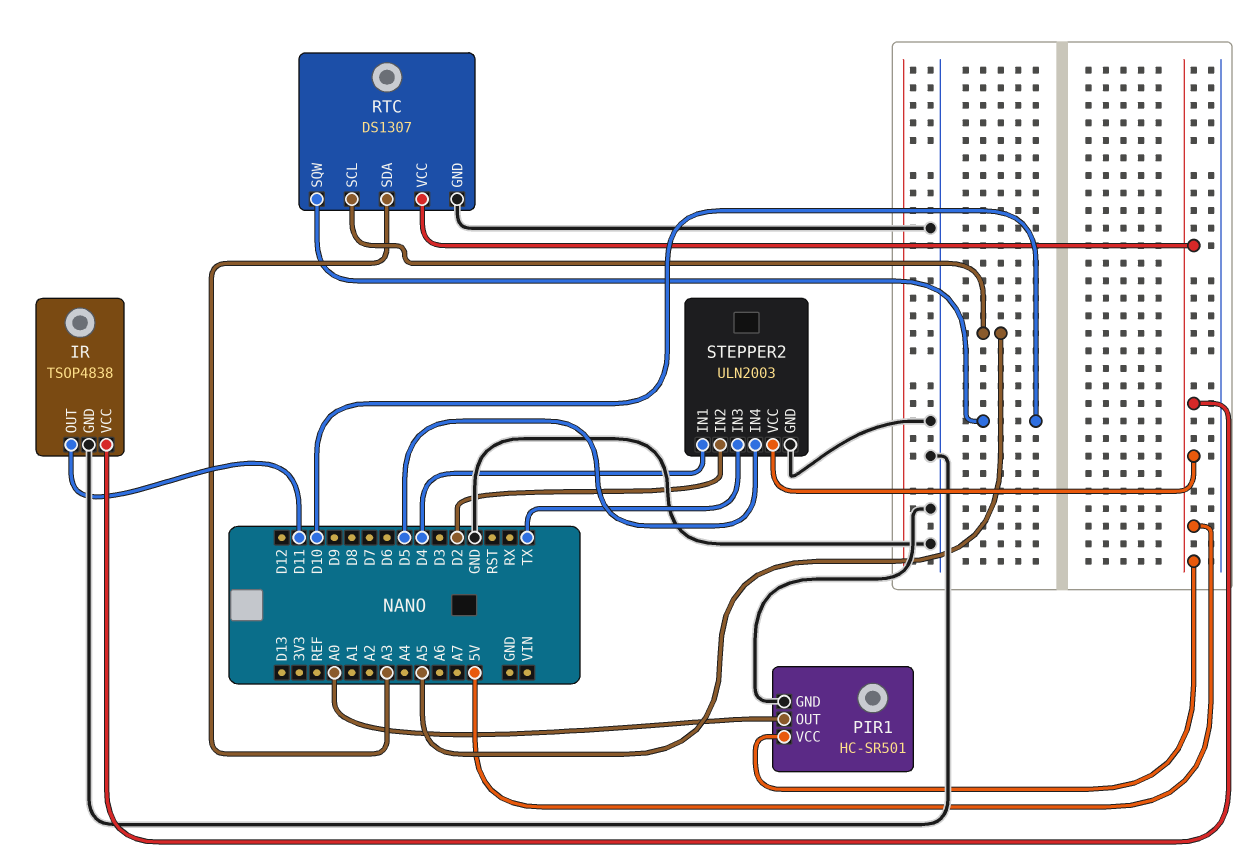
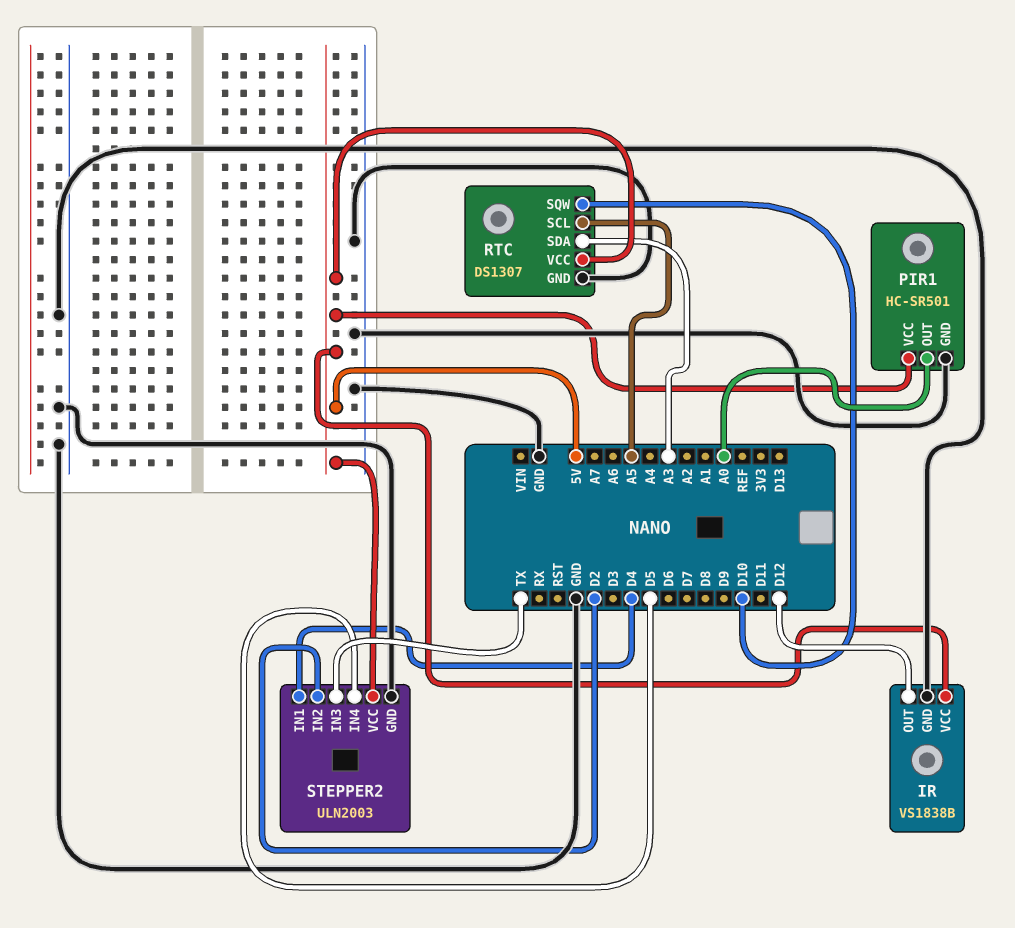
IR: TSOP4838 -> VS1838B
IR pin OUT: D11 -> D12

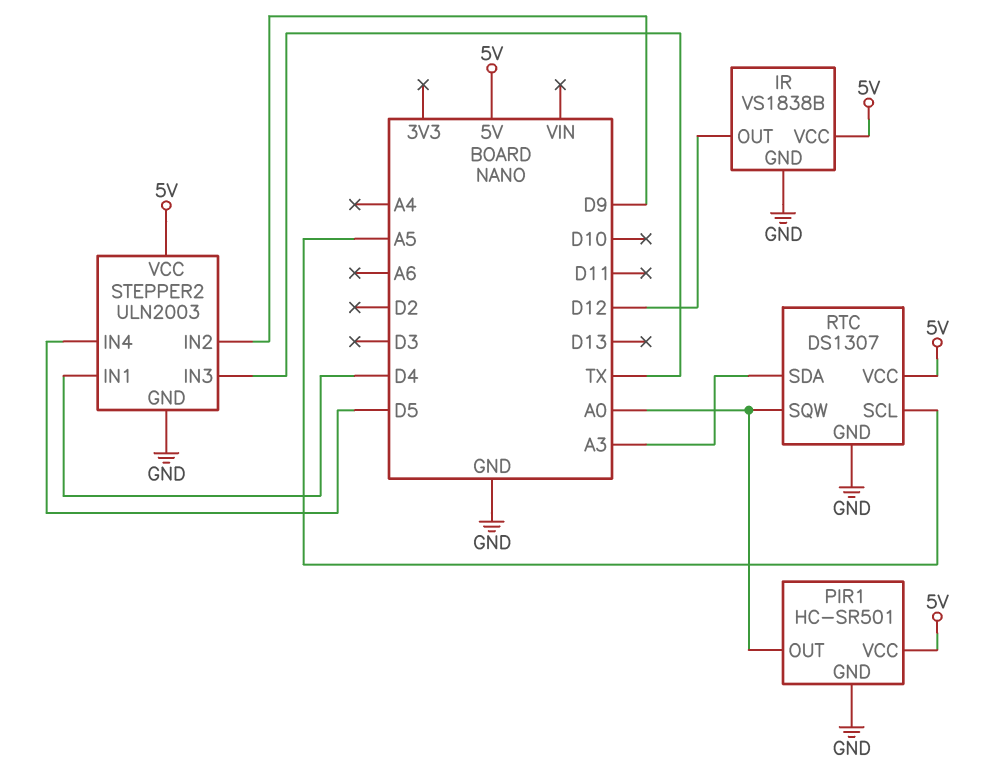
RTC pin SQW: D10 -> A0
STEPPER2 pin IN2: D2 -> D9

